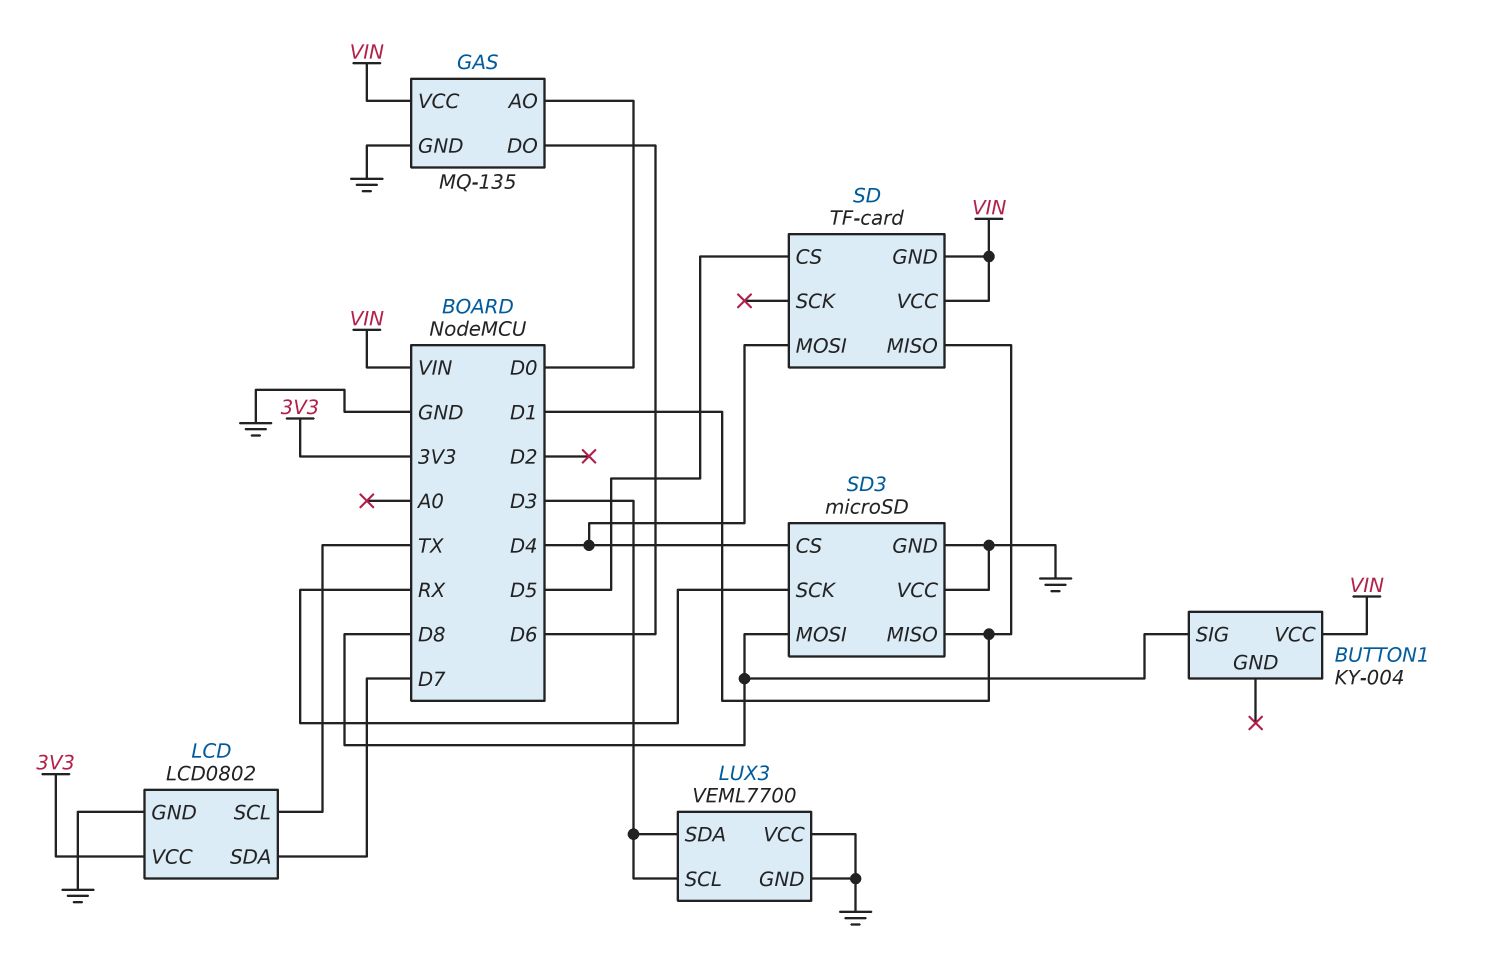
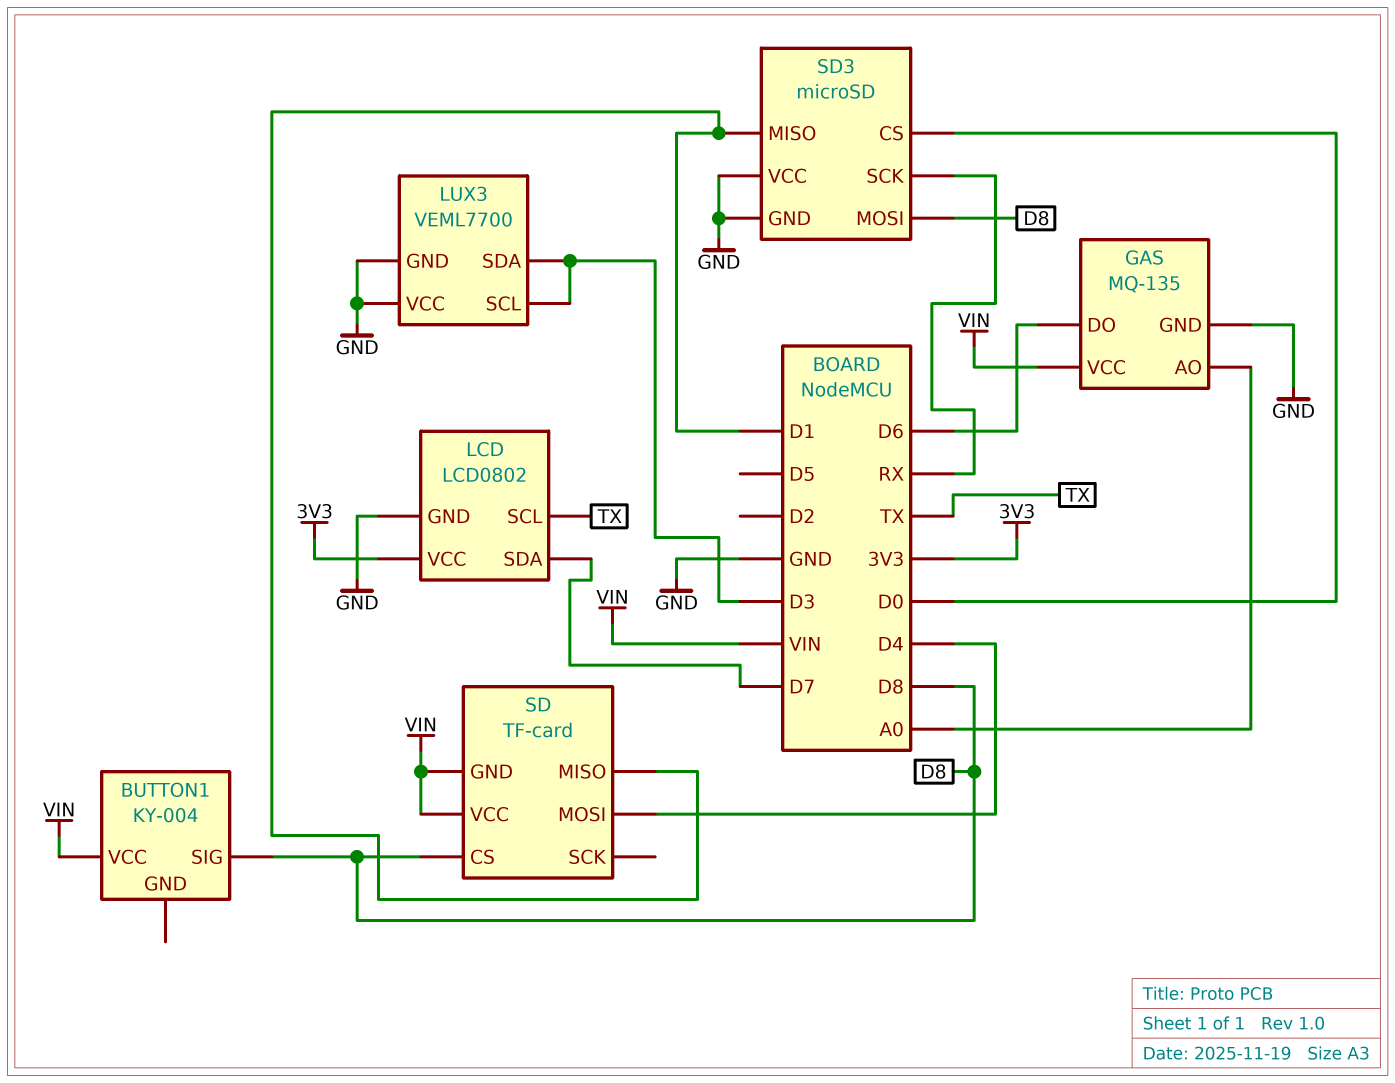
GAS pin AO: D0 -> A0
SD pin CS: D5 -> D8
SD3 pin CS: D4 -> D0

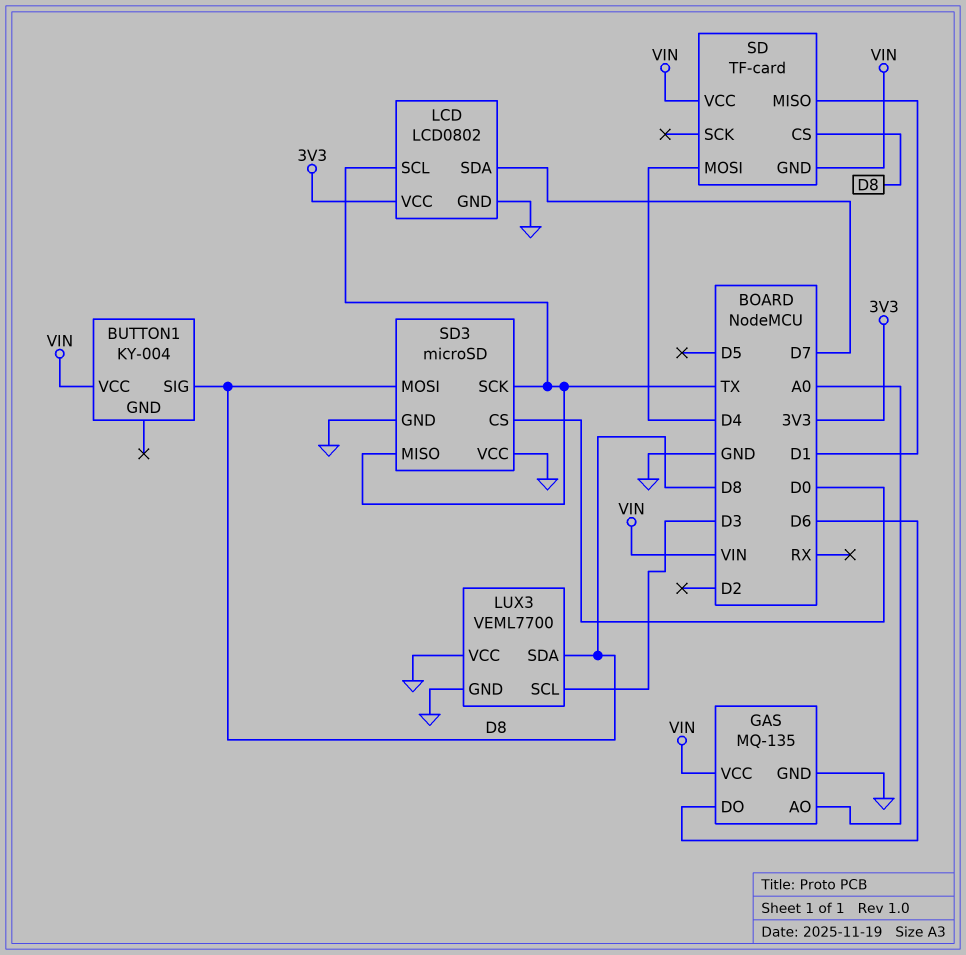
LUX3 pin SDA: D3 -> D8
SD3 pin MISO: D1 -> TX
SD3 pin SCK: RX -> TX

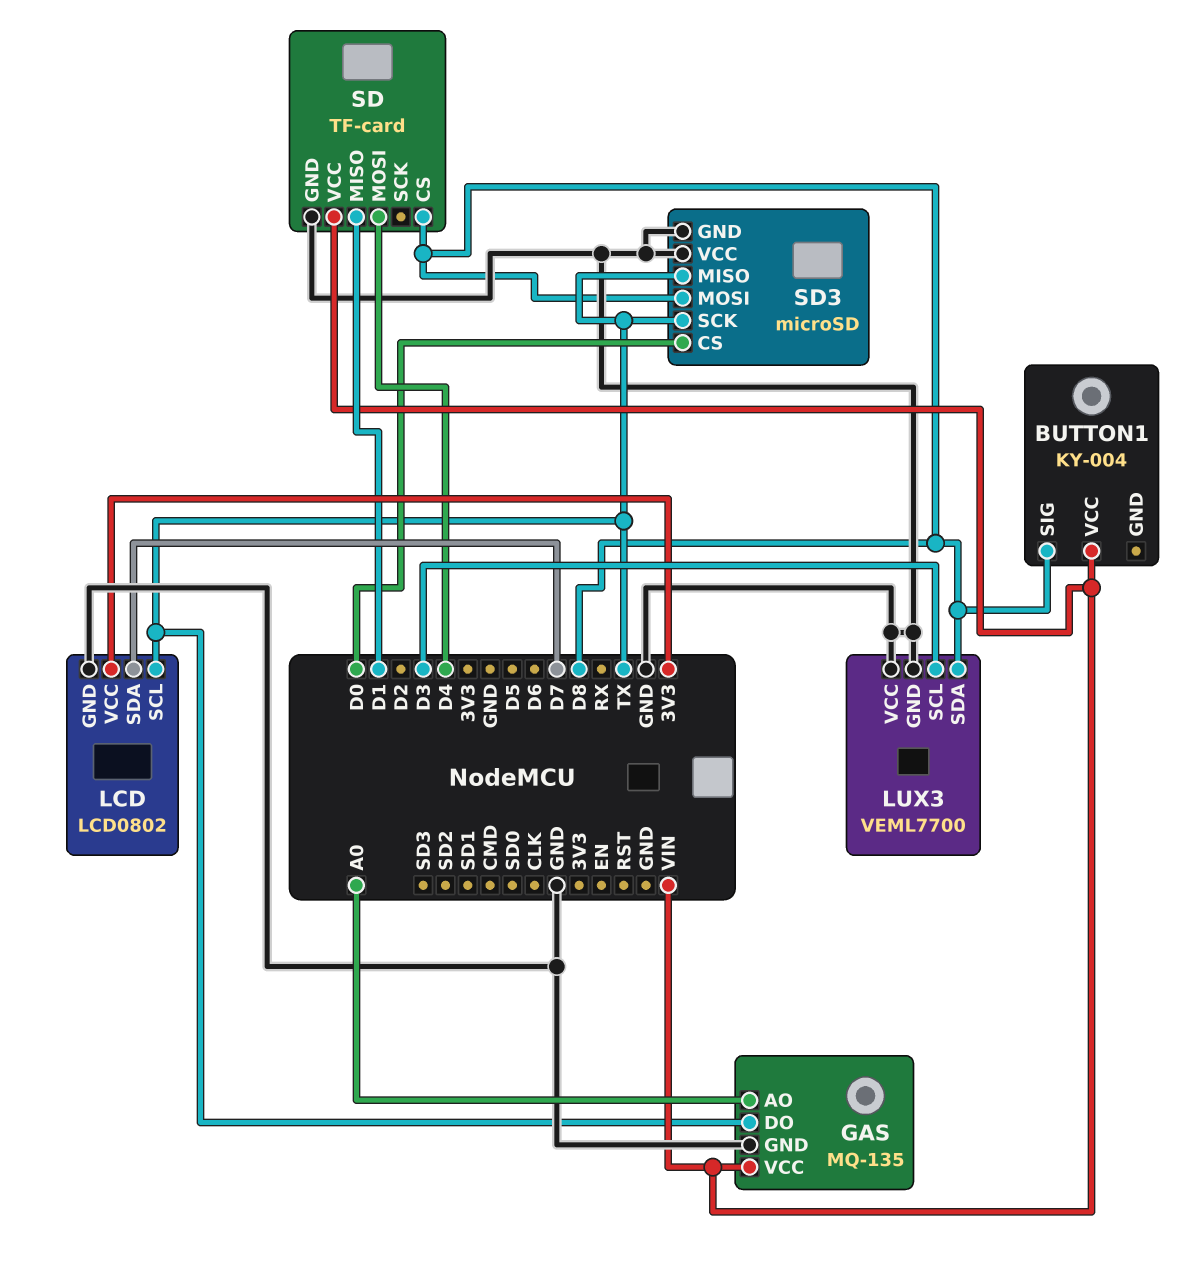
GAS pin DO: D6 -> TX
SD pin GND: VIN -> GND

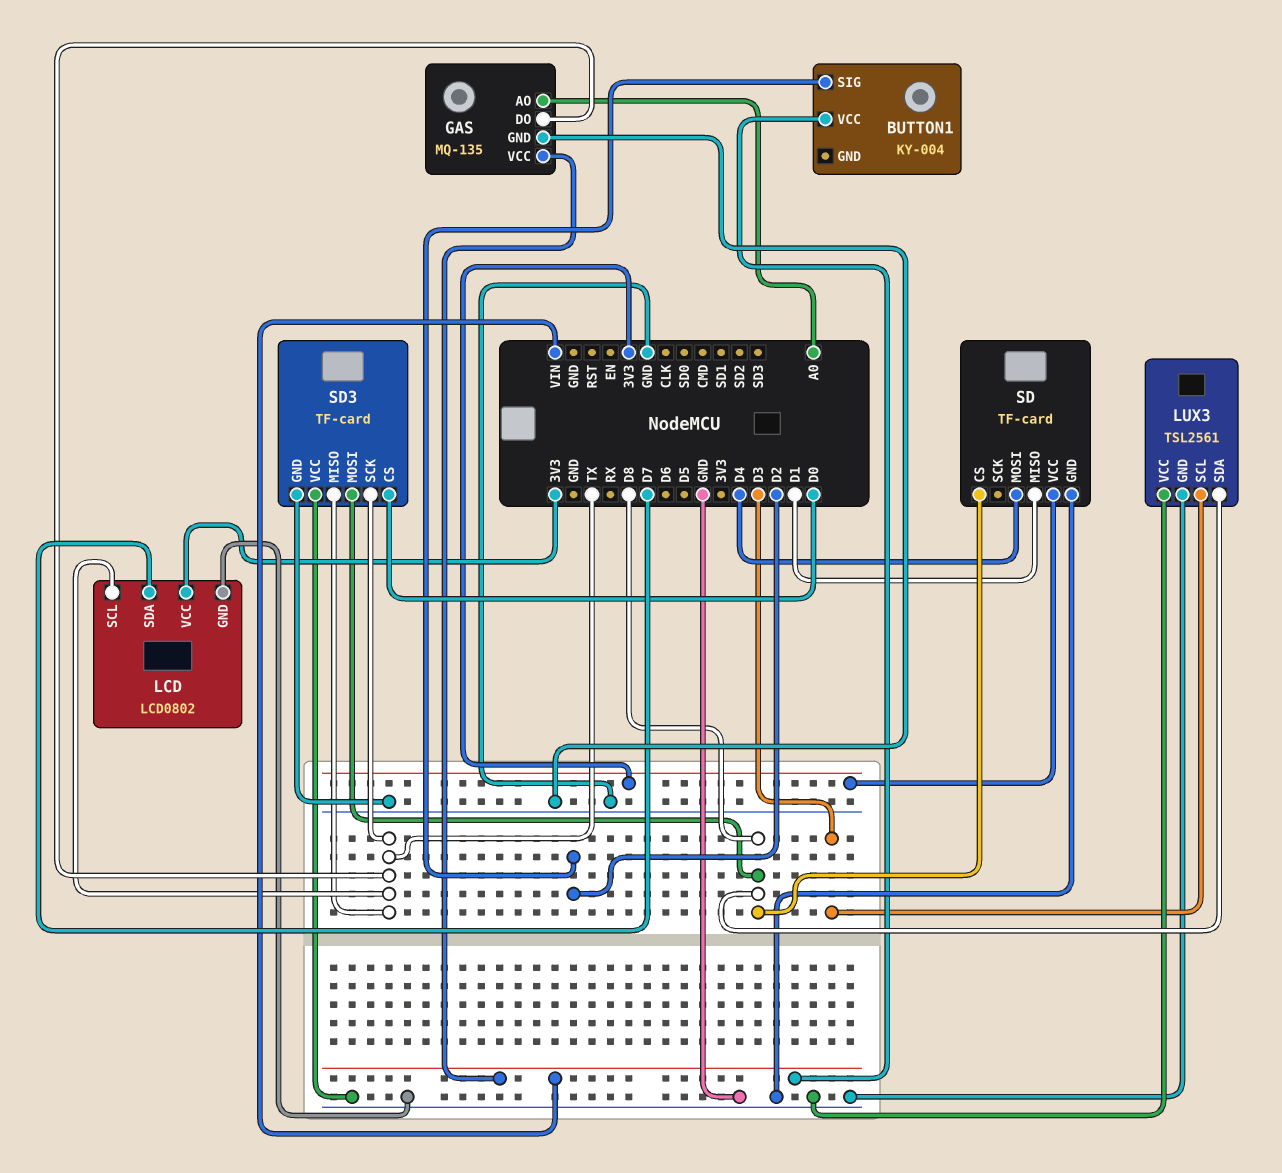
BUTTON1 pin SIG: D8 -> D2
LUX3: VEML7700 -> TSL2561
SD pin VCC: VIN -> 3V3
SD3: microSD -> TF-card

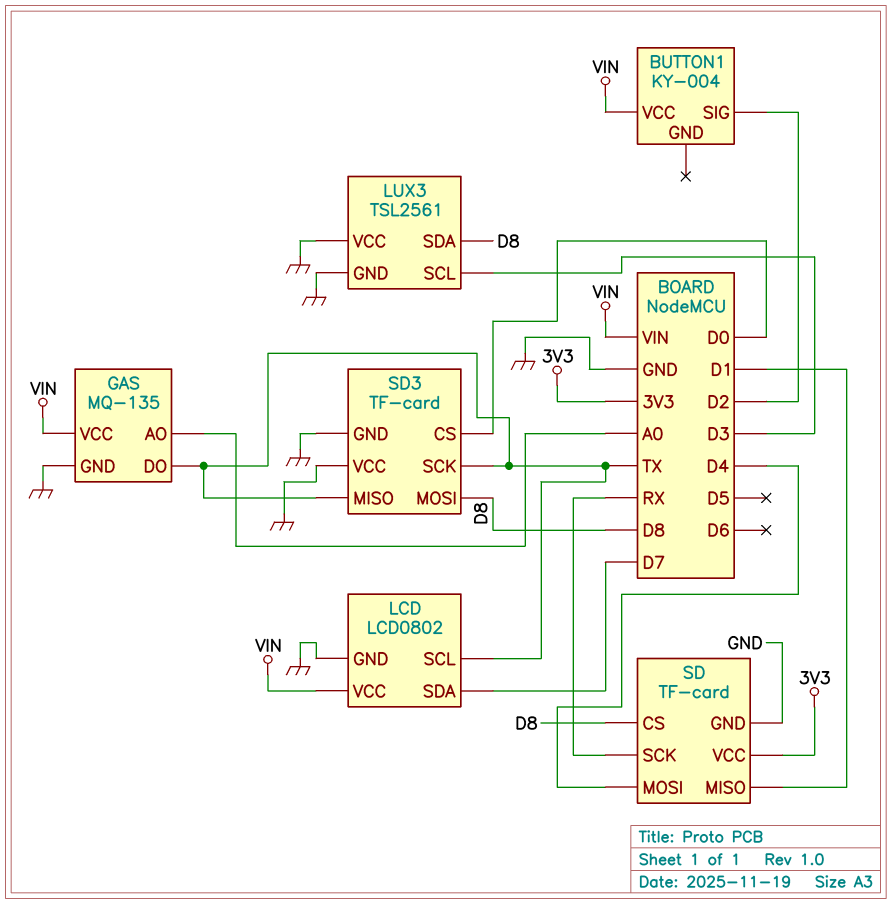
LCD pin VCC: 3V3 -> VIN
SD pin SCK: none -> RX

